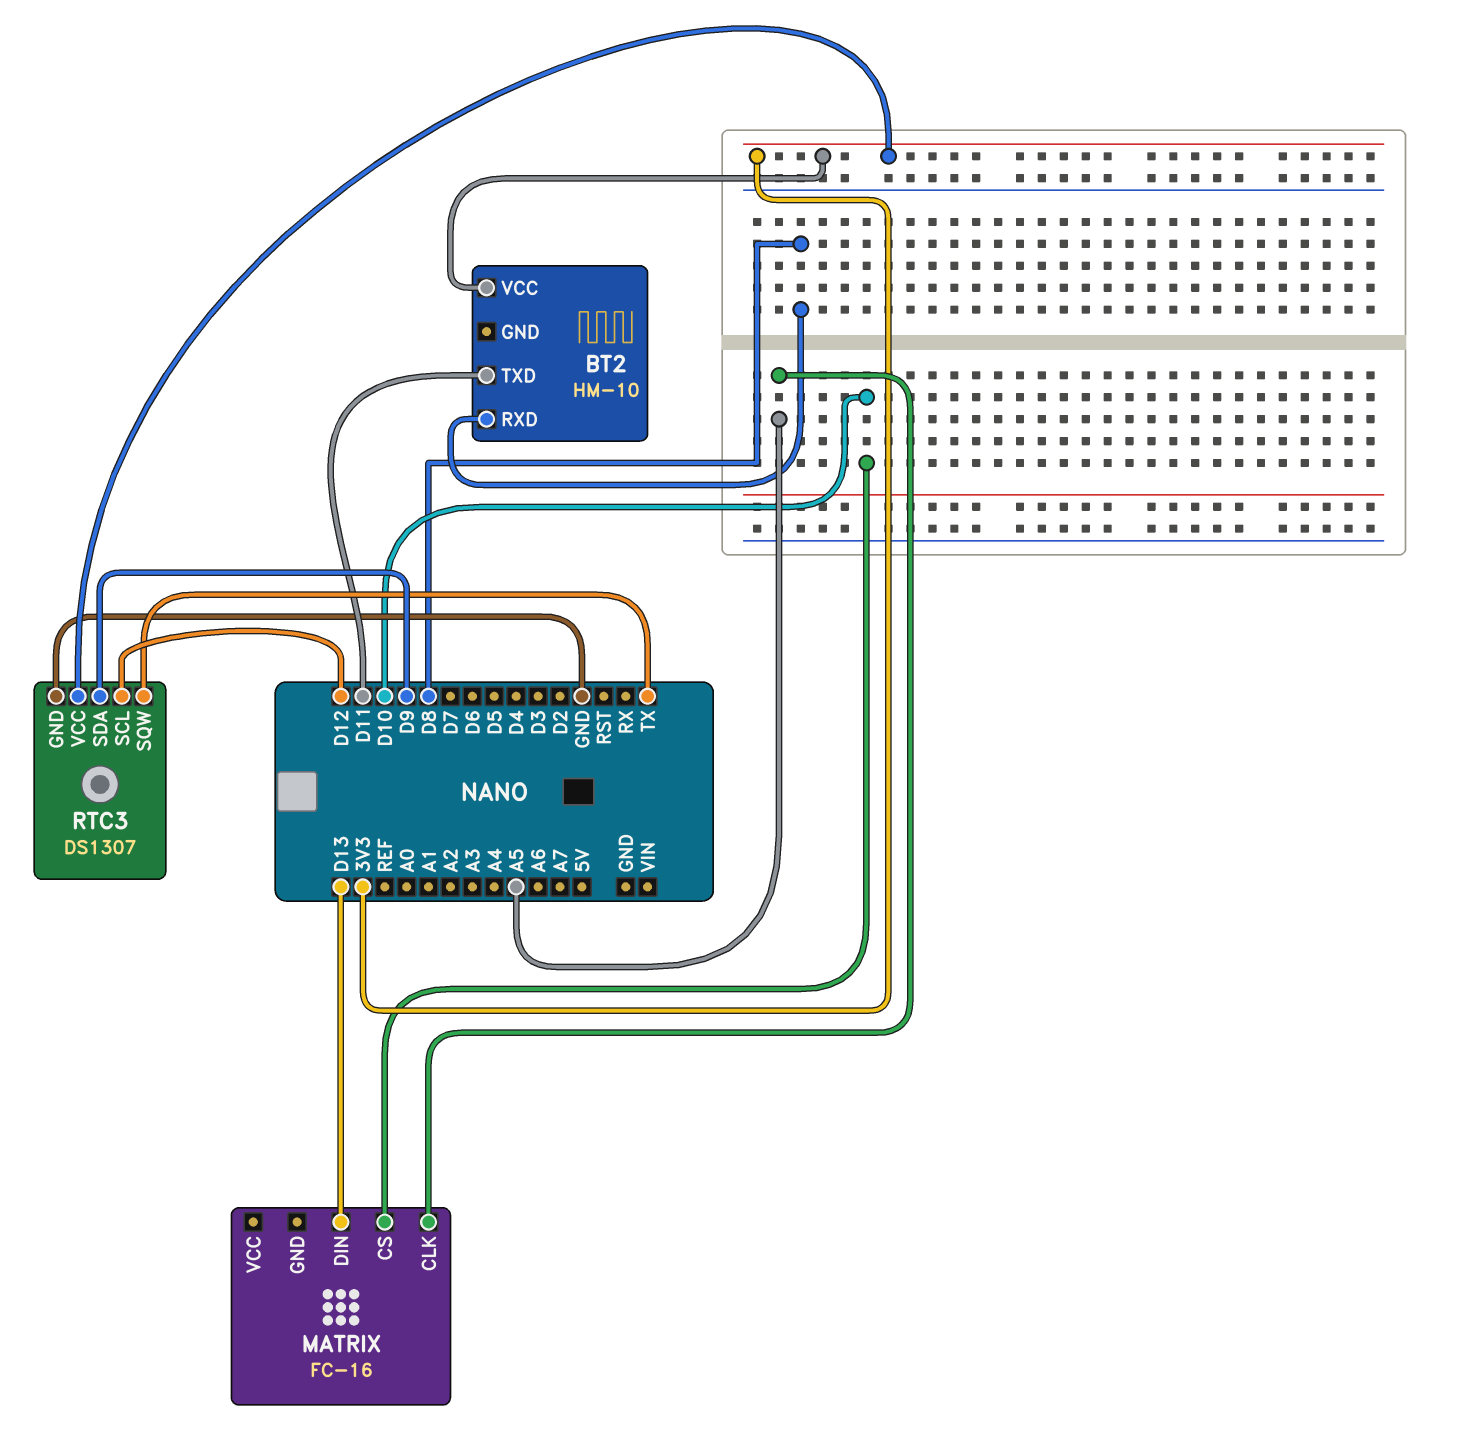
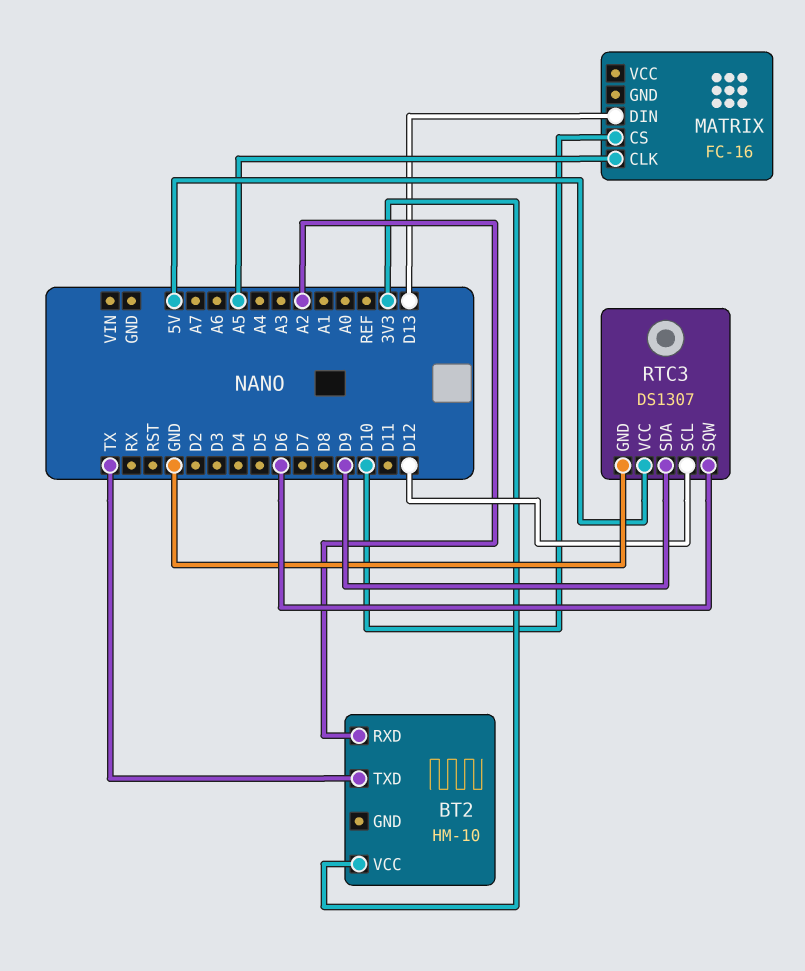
BT2 pin RXD: D8 -> A2
BT2 pin TXD: D11 -> TX
RTC3 pin SQW: TX -> D6
RTC3 pin VCC: 3V3 -> 5V

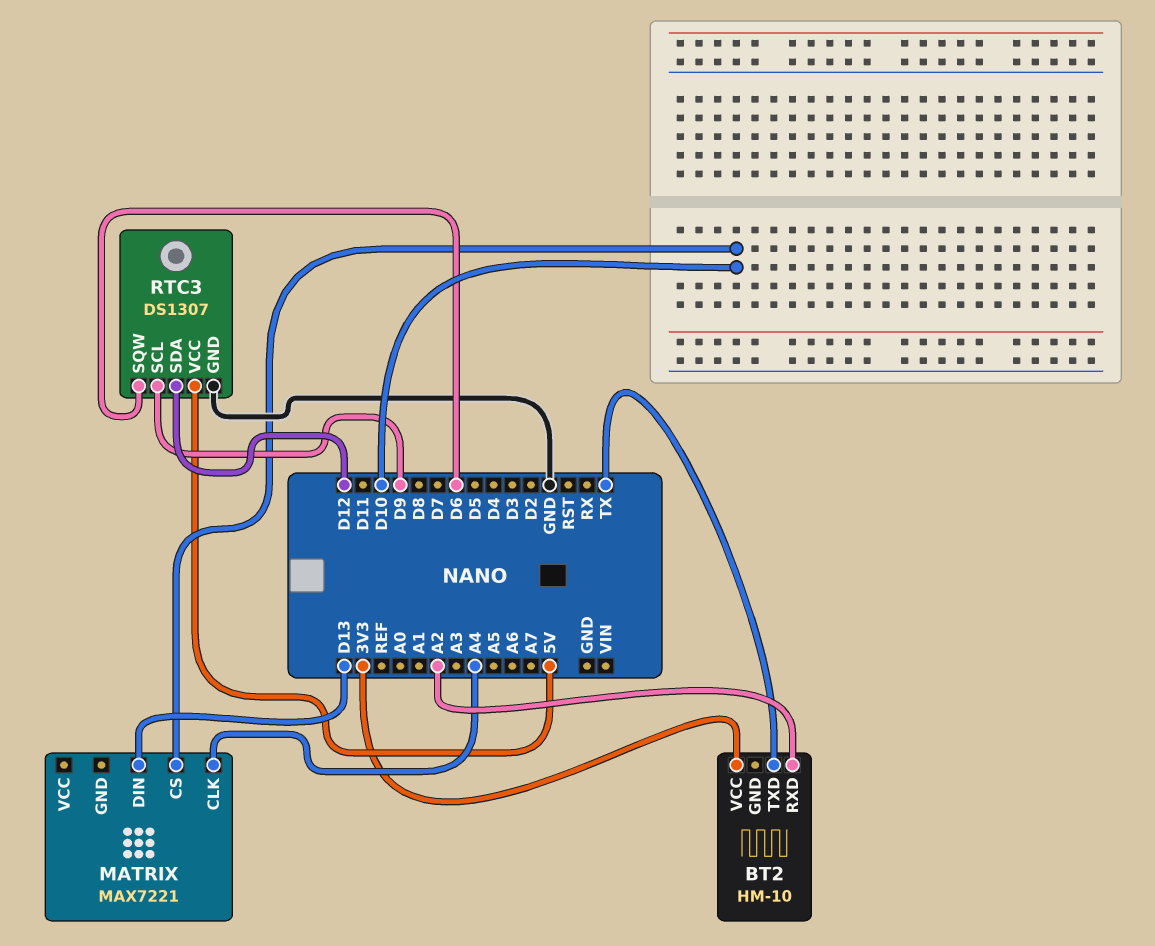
MATRIX: FC-16 -> MAX7221
MATRIX pin CLK: A5 -> A4
RTC3 pin SCL: D12 -> D9
RTC3 pin SDA: D9 -> D12

